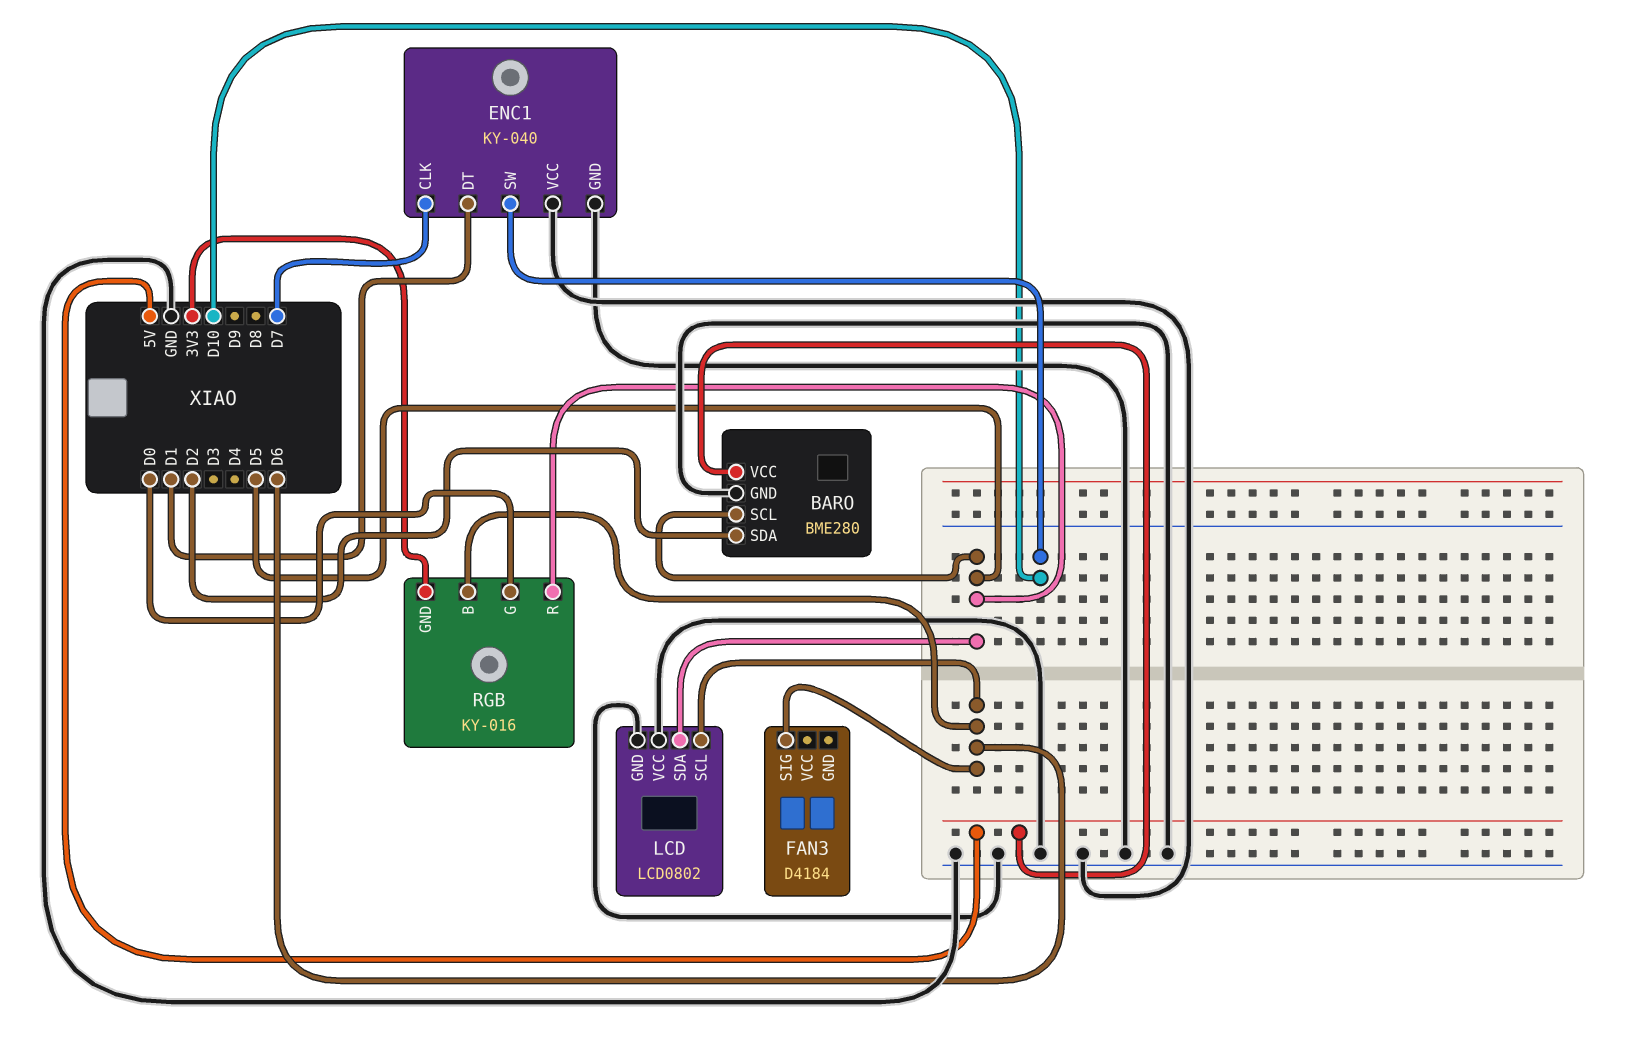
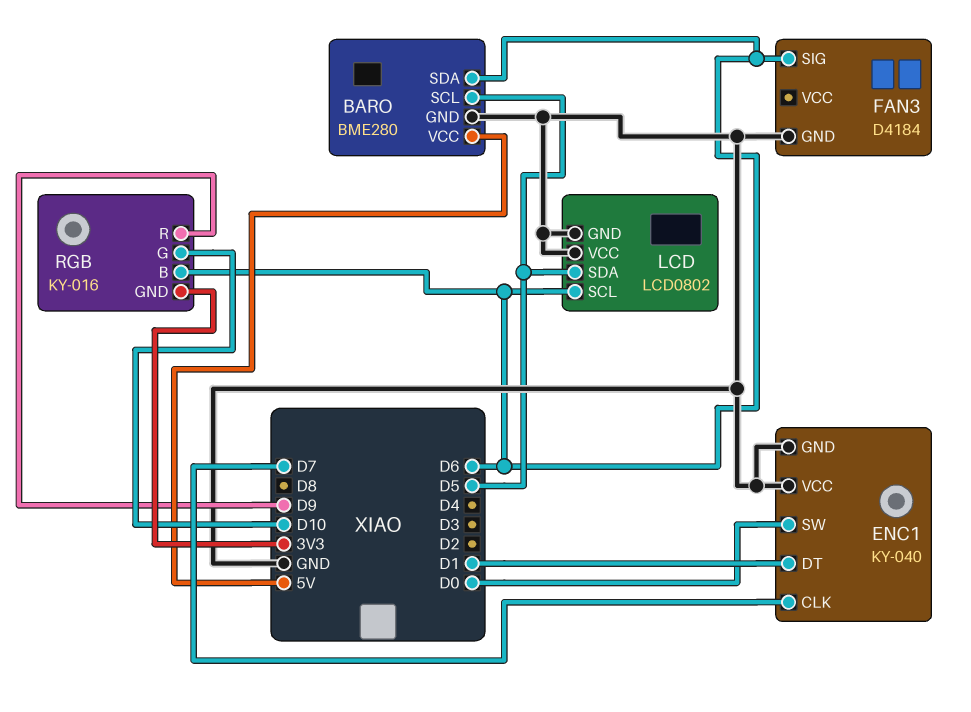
BARO pin SDA: D2 -> D6
ENC1 pin SW: D10 -> D0
FAN3 pin GND: none -> GND
RGB pin G: D0 -> D10
RGB pin R: D5 -> D9

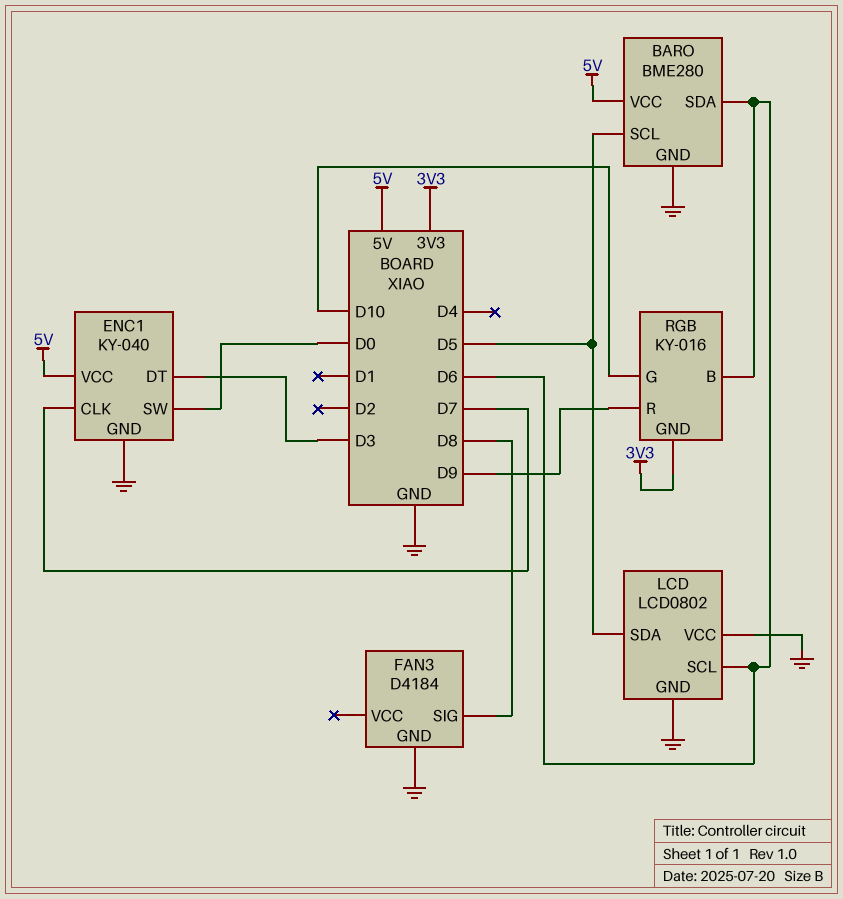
ENC1 pin DT: D1 -> D3
ENC1 pin VCC: GND -> 5V
FAN3 pin SIG: D6 -> D8

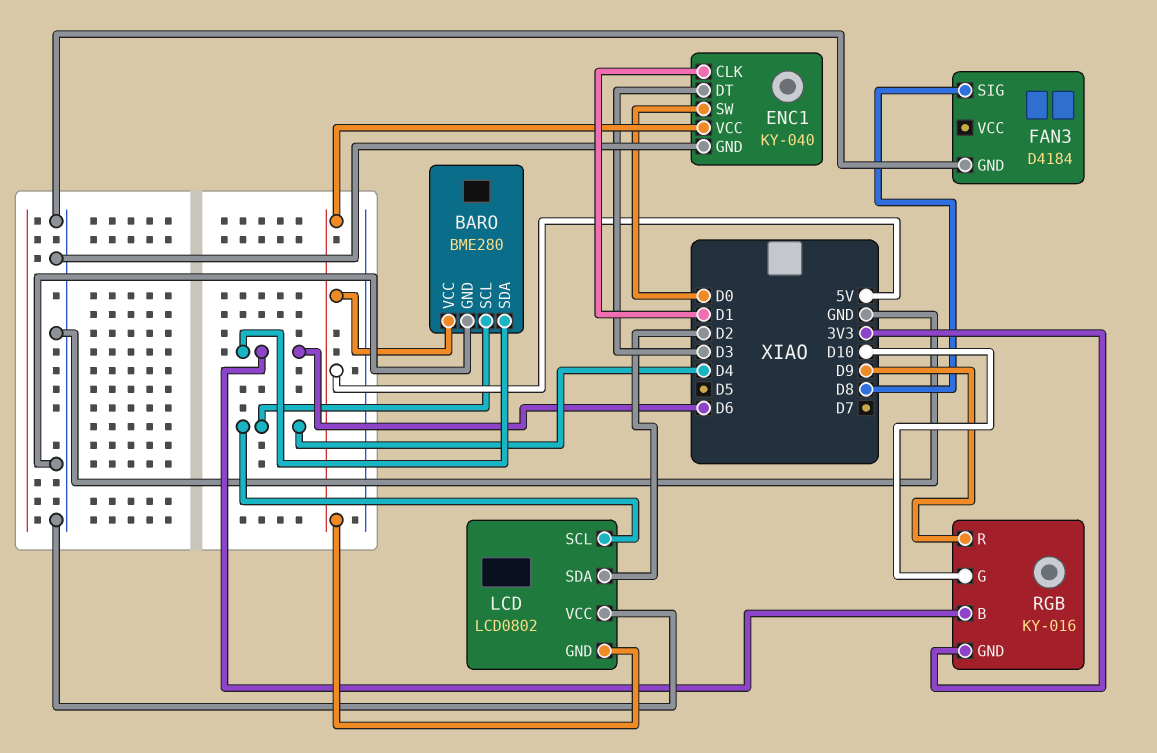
BARO pin SCL: D5 -> D4
ENC1 pin CLK: D7 -> D1
LCD pin GND: GND -> 5V
LCD pin SCL: D6 -> D4
LCD pin SDA: D5 -> D2

